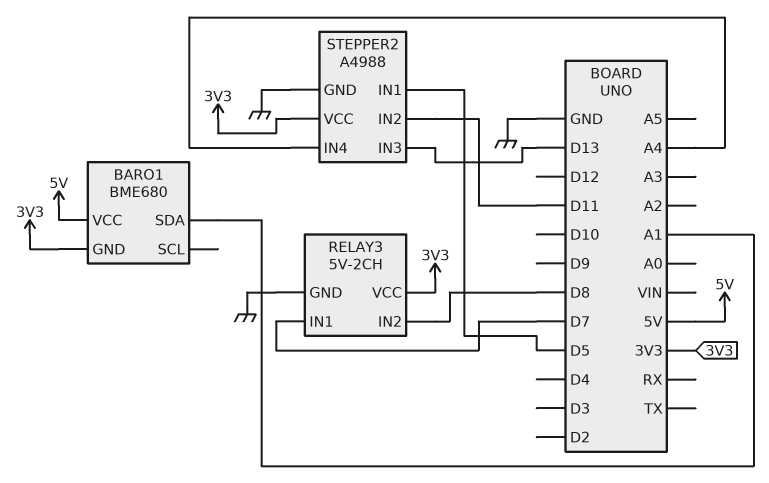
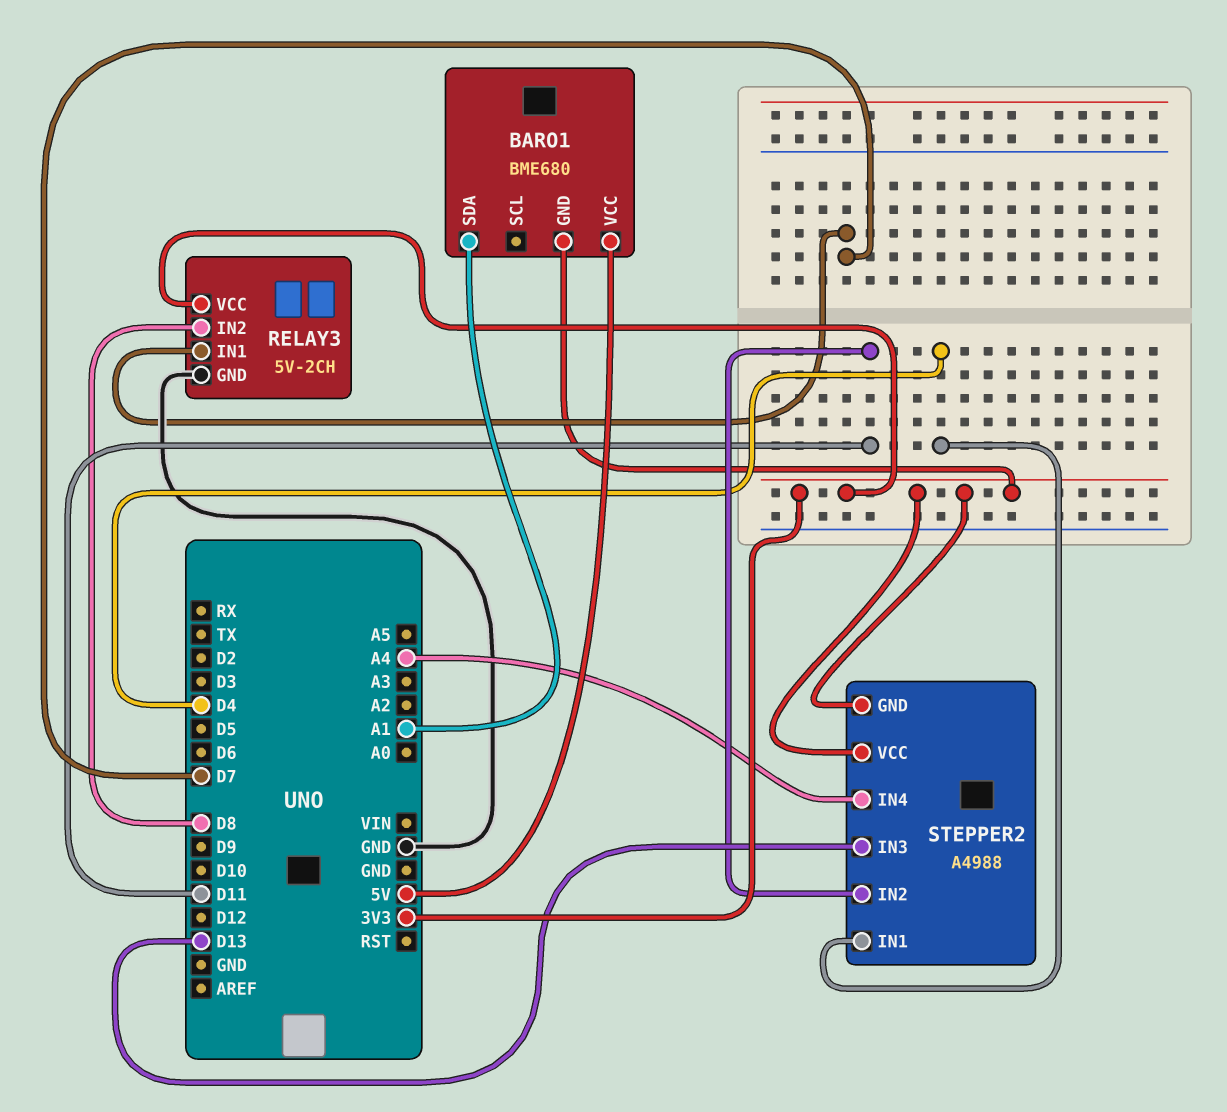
STEPPER2 pin GND: GND -> 3V3
STEPPER2 pin IN1: D5 -> D4

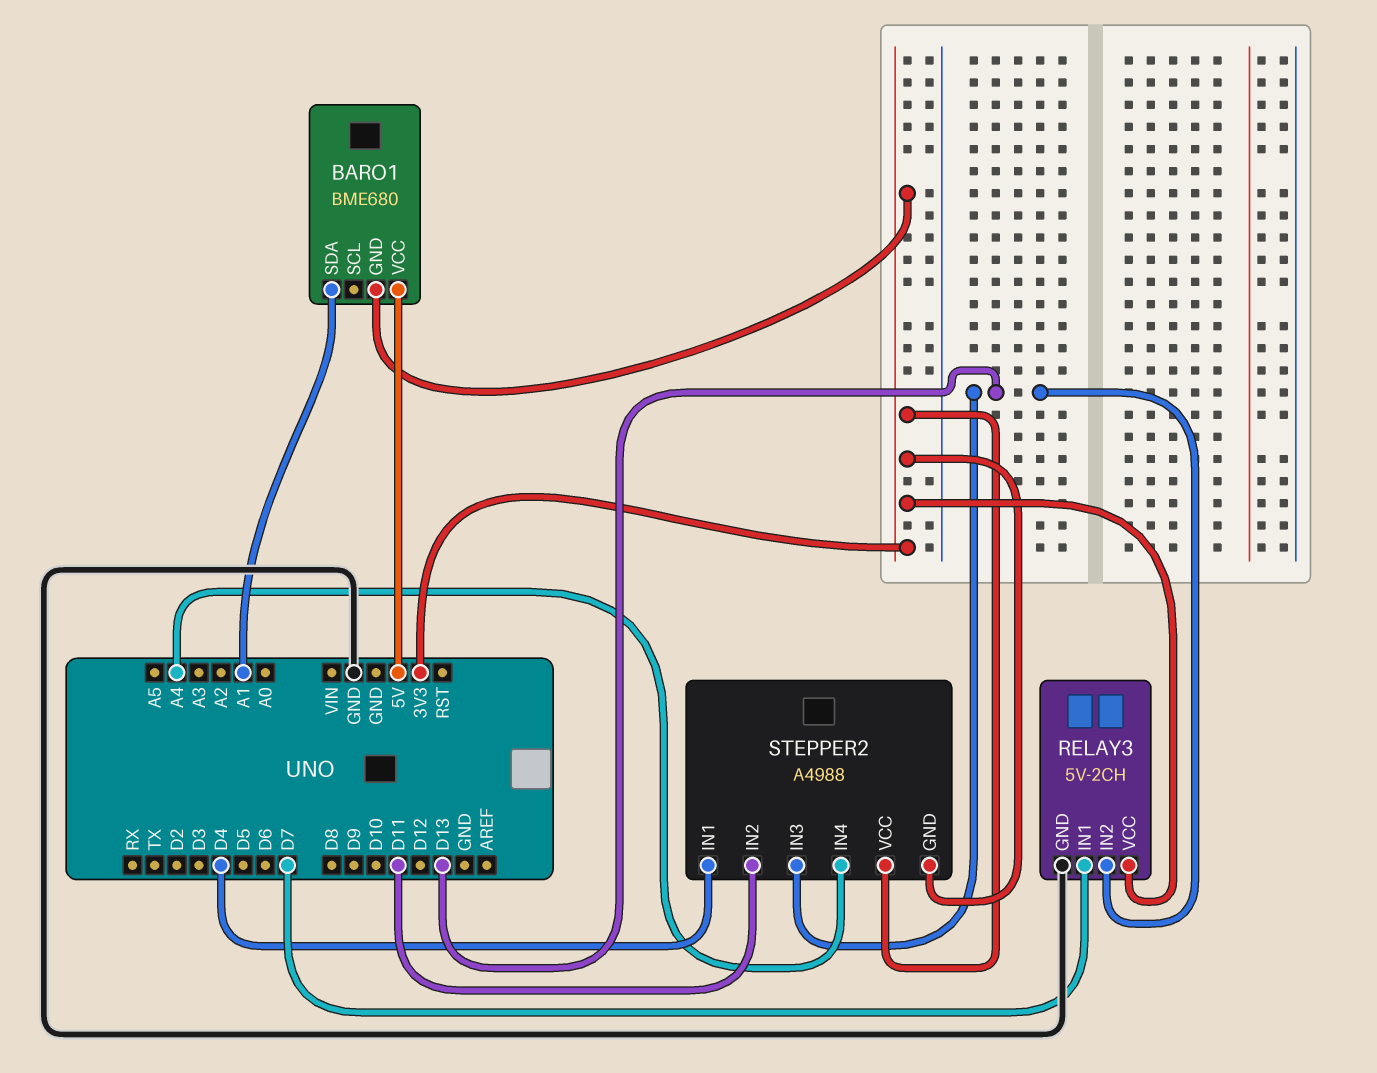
RELAY3 pin IN2: D8 -> D13

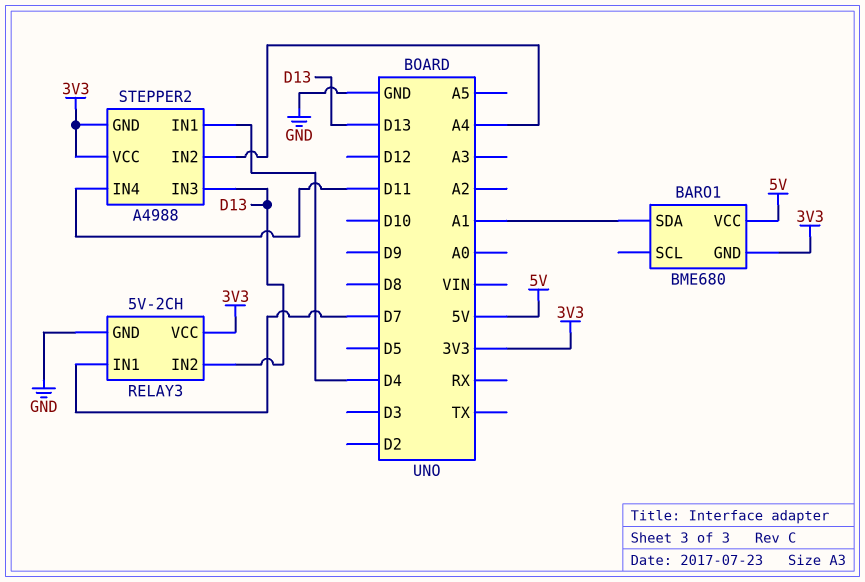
STEPPER2 pin IN2: D11 -> A4
STEPPER2 pin IN4: A4 -> D11

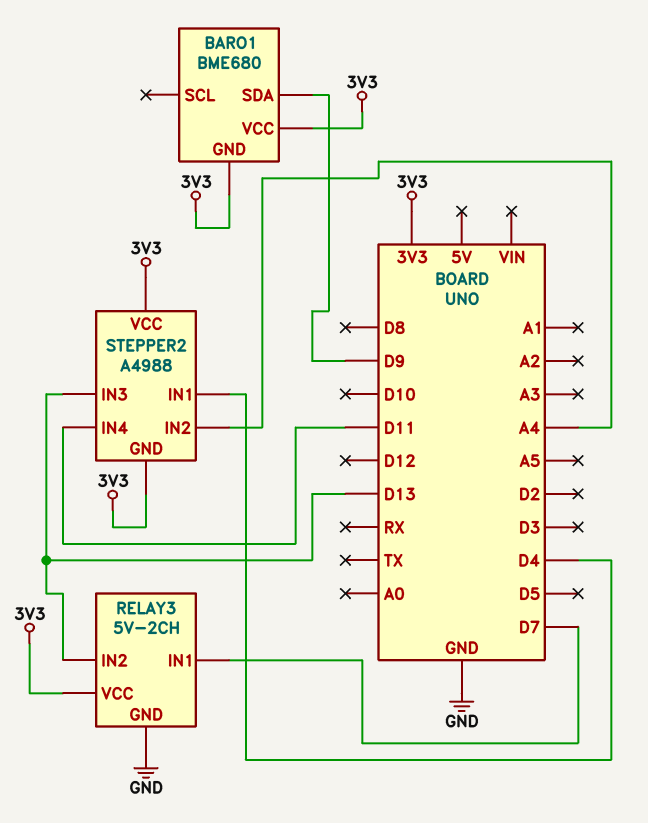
BARO1 pin SDA: A1 -> D9
BARO1 pin VCC: 5V -> 3V3

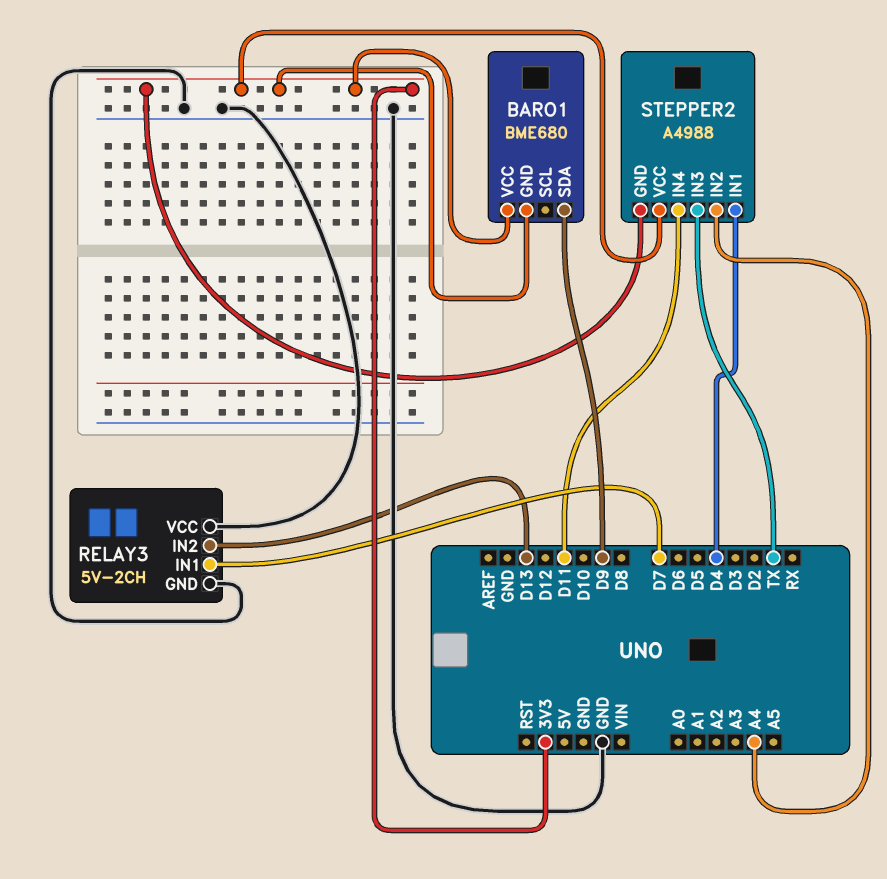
RELAY3 pin VCC: 3V3 -> GND
STEPPER2 pin IN3: D13 -> TX

